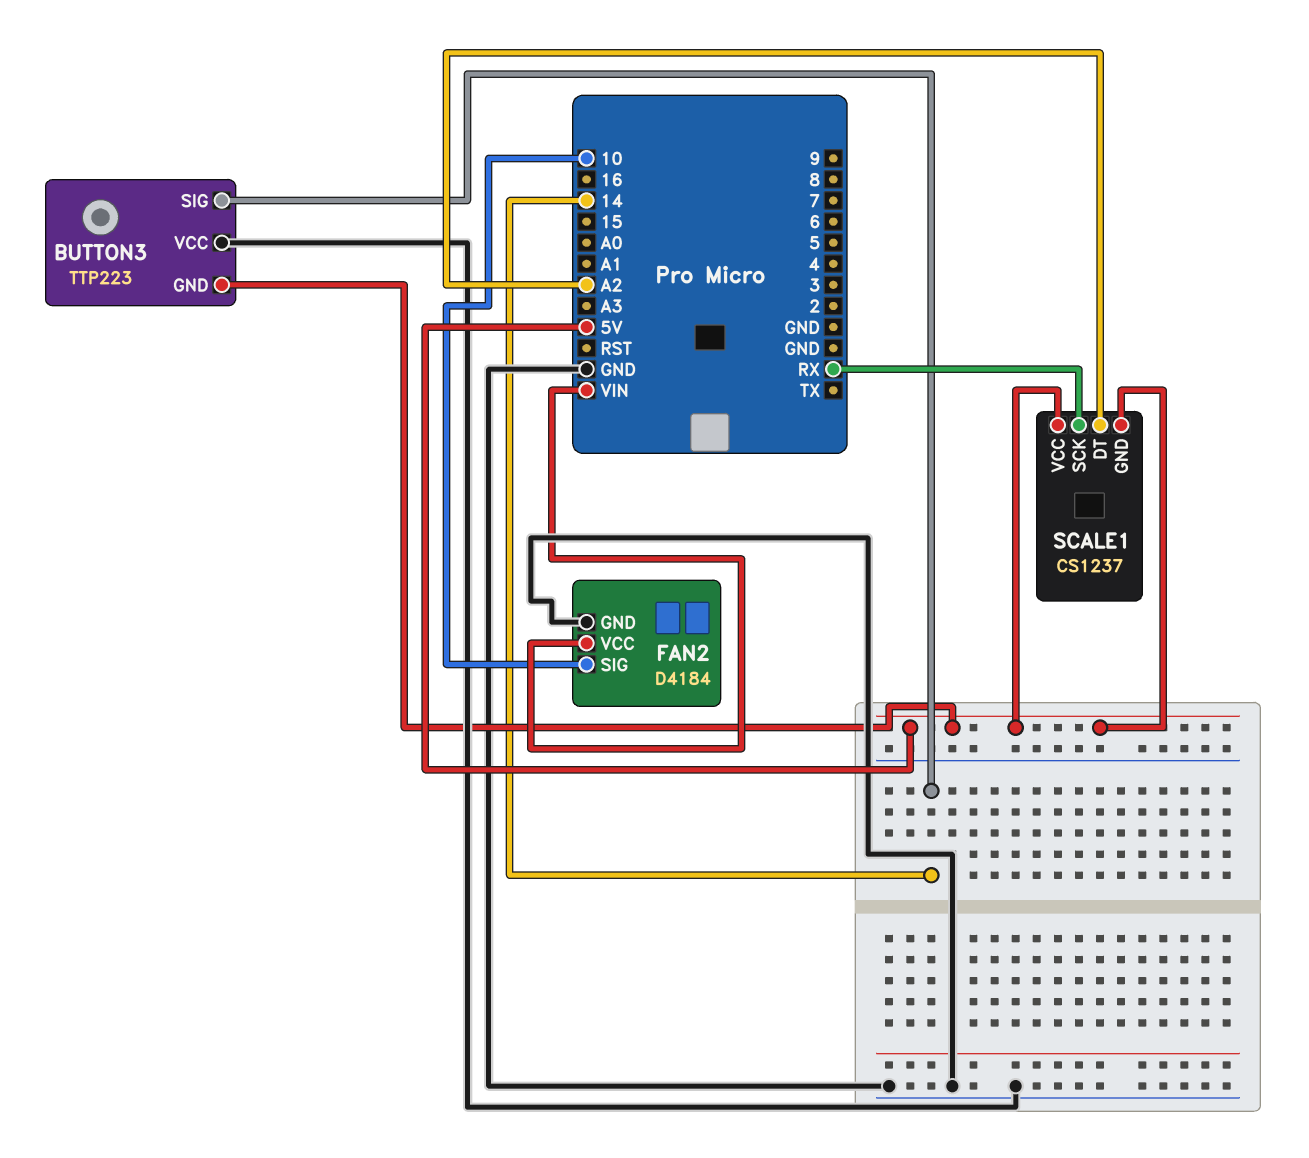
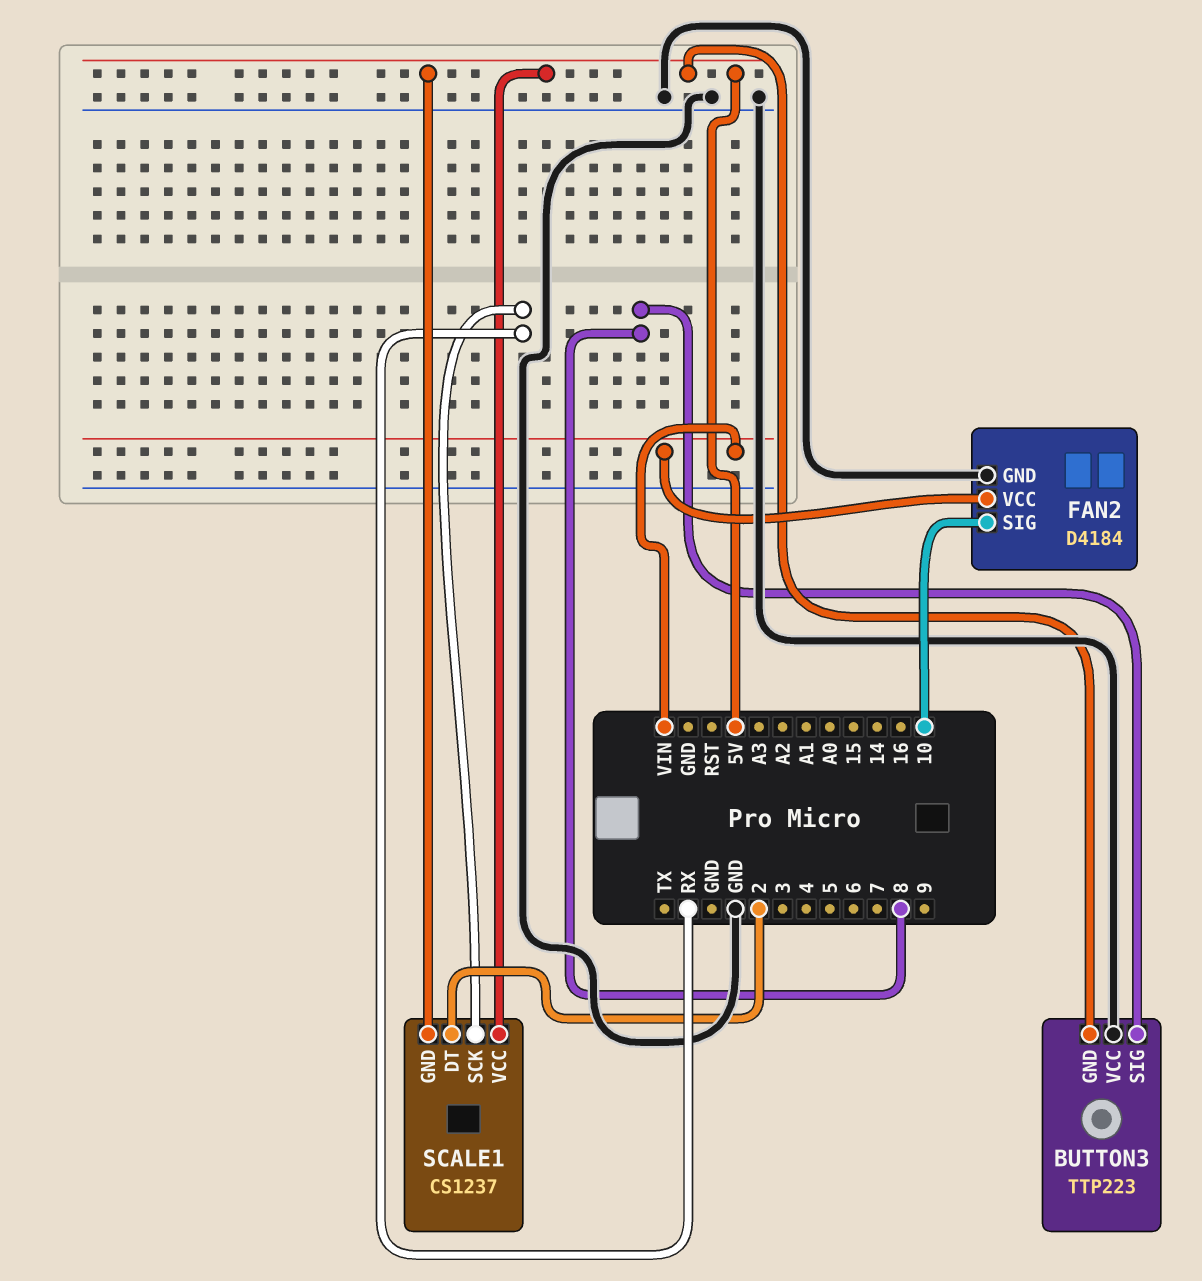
BUTTON3 pin SIG: 14 -> 8
SCALE1 pin DT: A2 -> 2

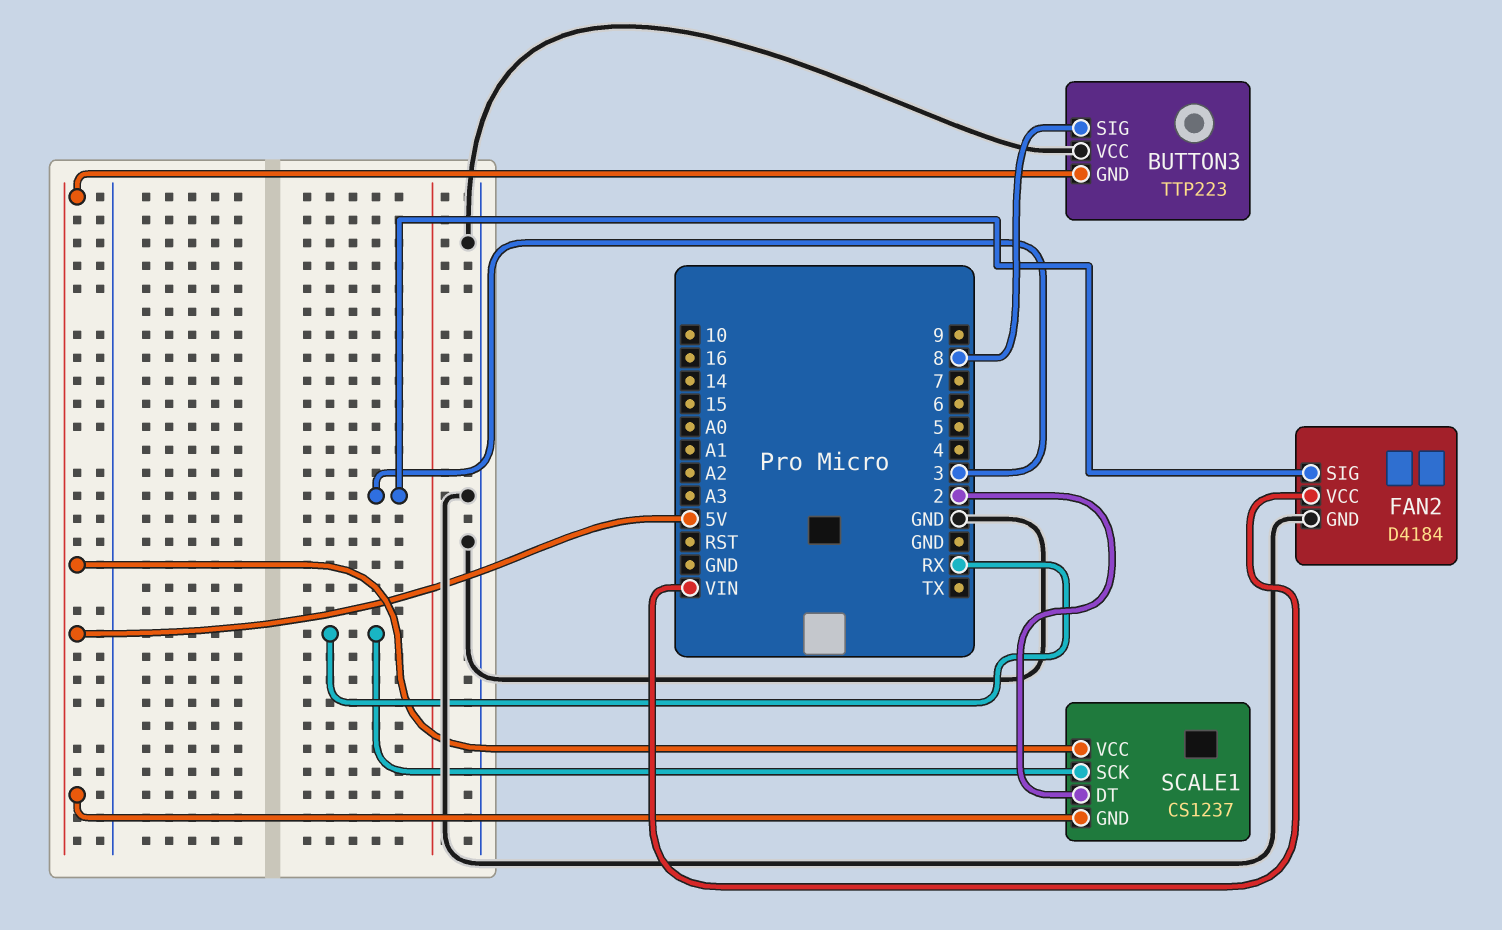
FAN2 pin SIG: 10 -> 3

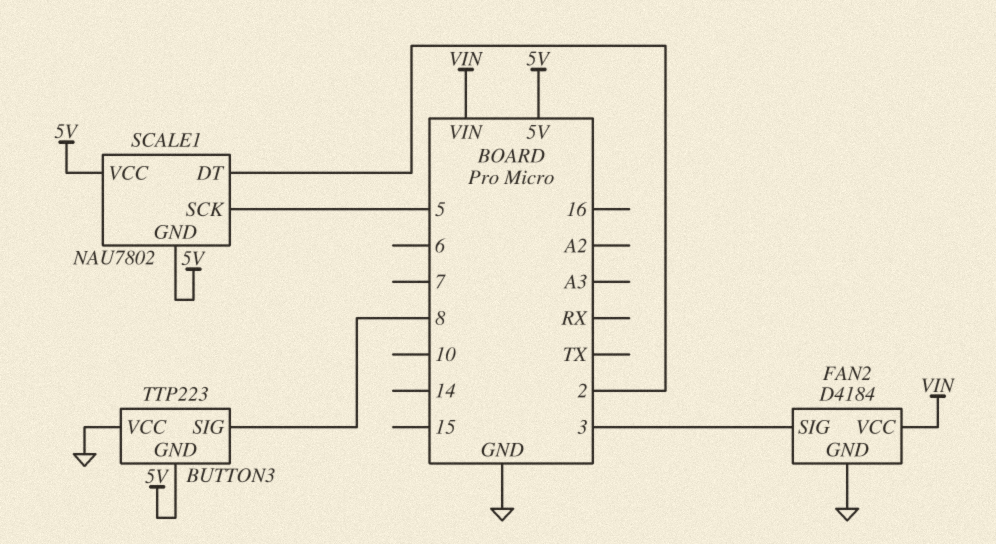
SCALE1: CS1237 -> NAU7802
SCALE1 pin SCK: RX -> 5

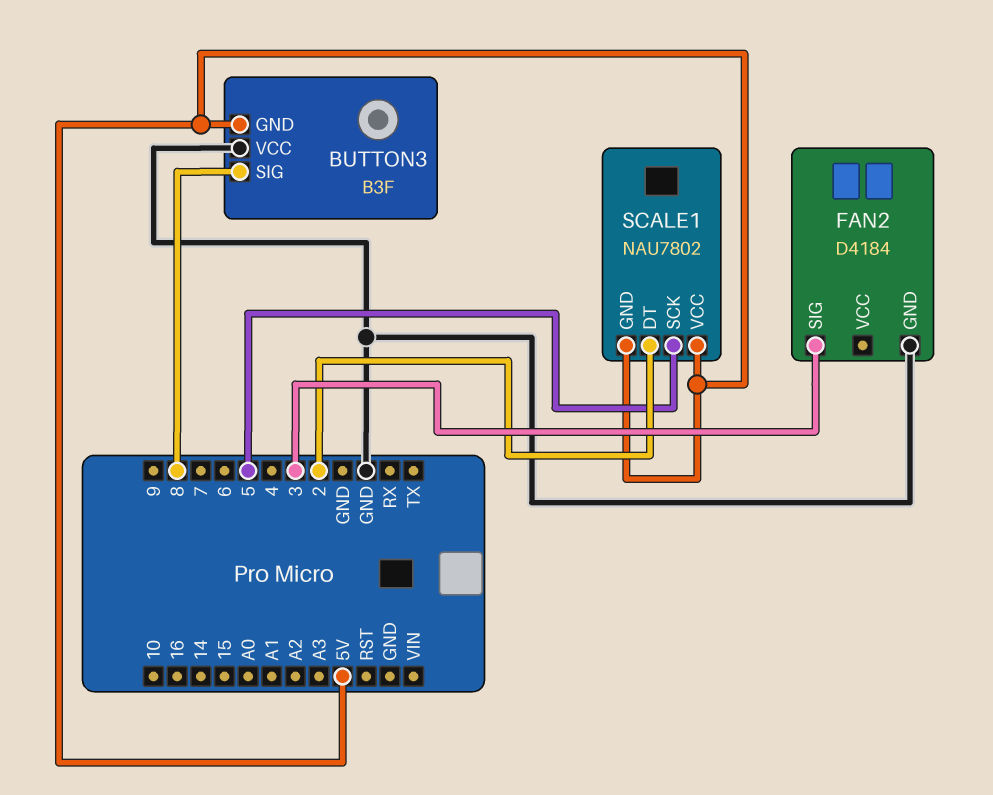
BUTTON3: TTP223 -> B3F
FAN2 pin VCC: VIN -> none

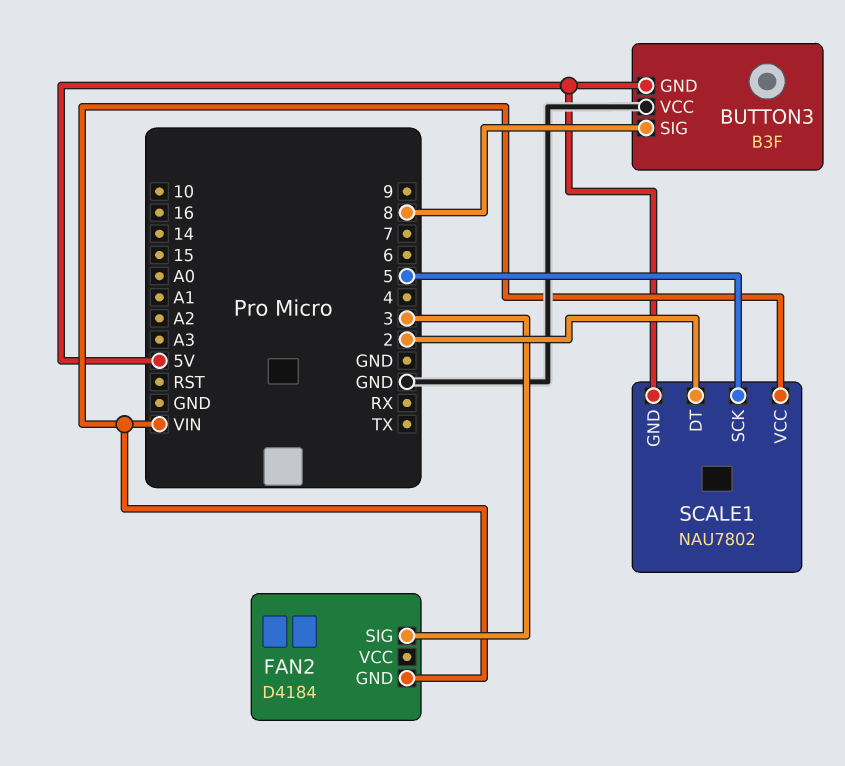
FAN2 pin GND: GND -> VIN
SCALE1 pin VCC: 5V -> VIN

